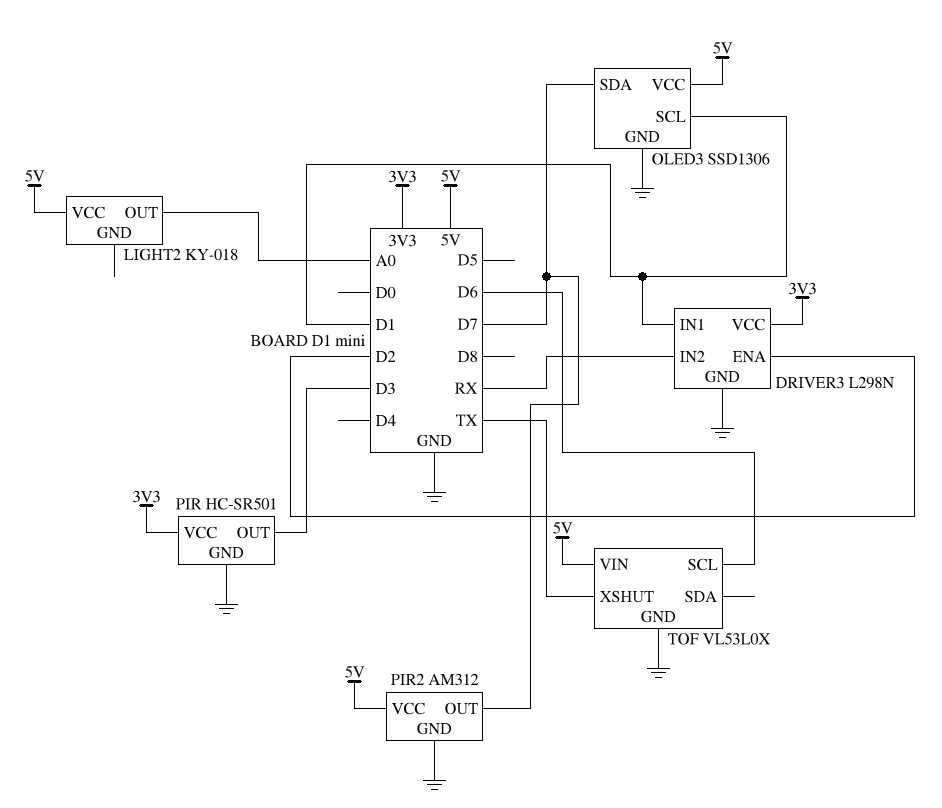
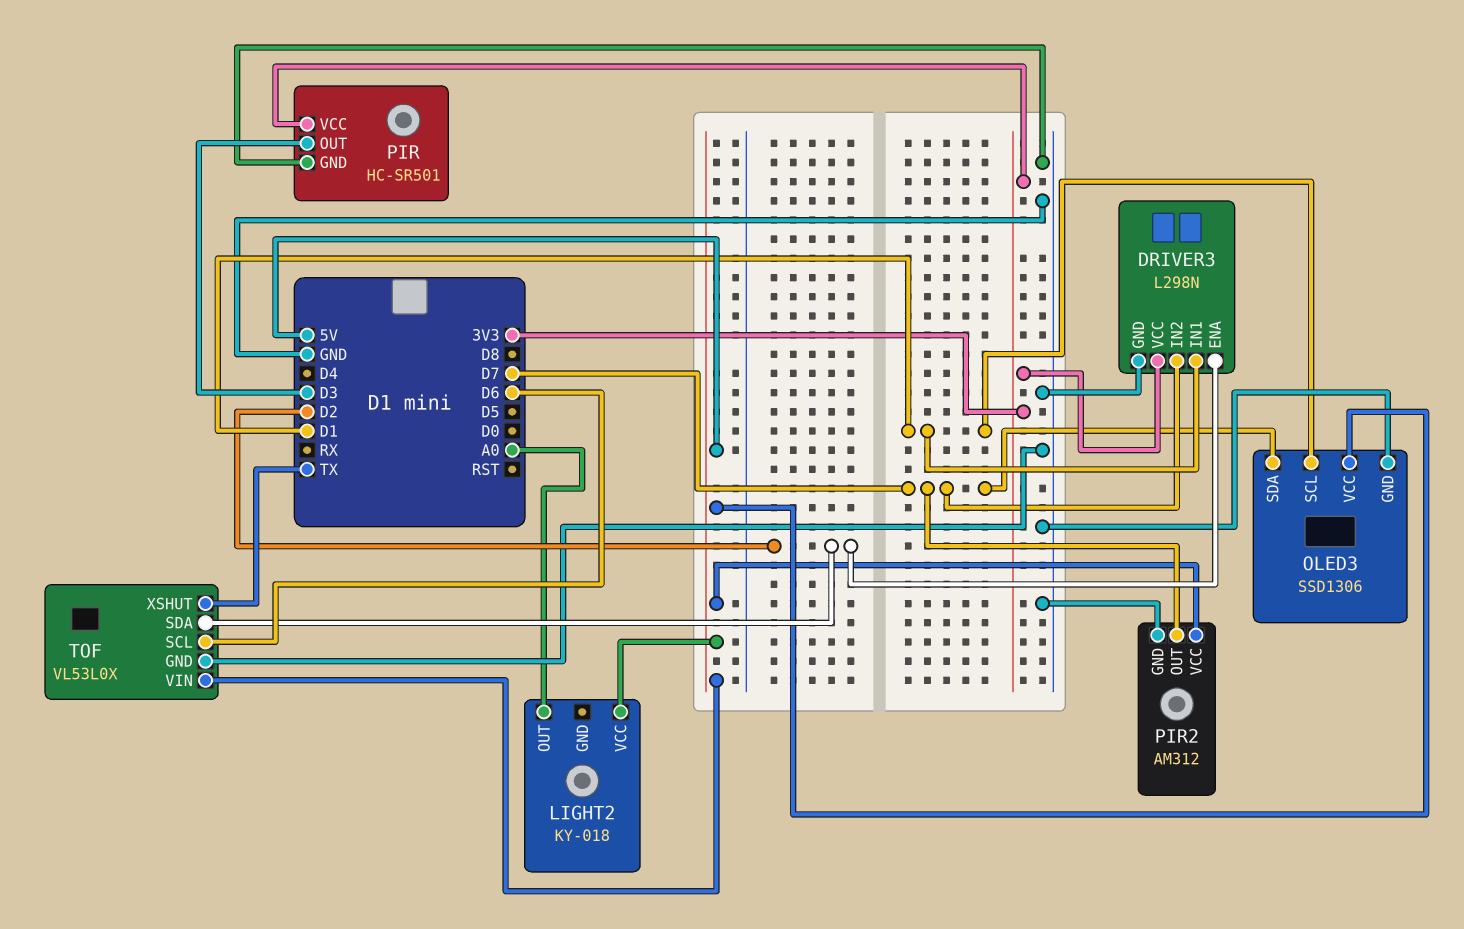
DRIVER3 pin IN2: RX -> D7
TOF pin SDA: none -> D2

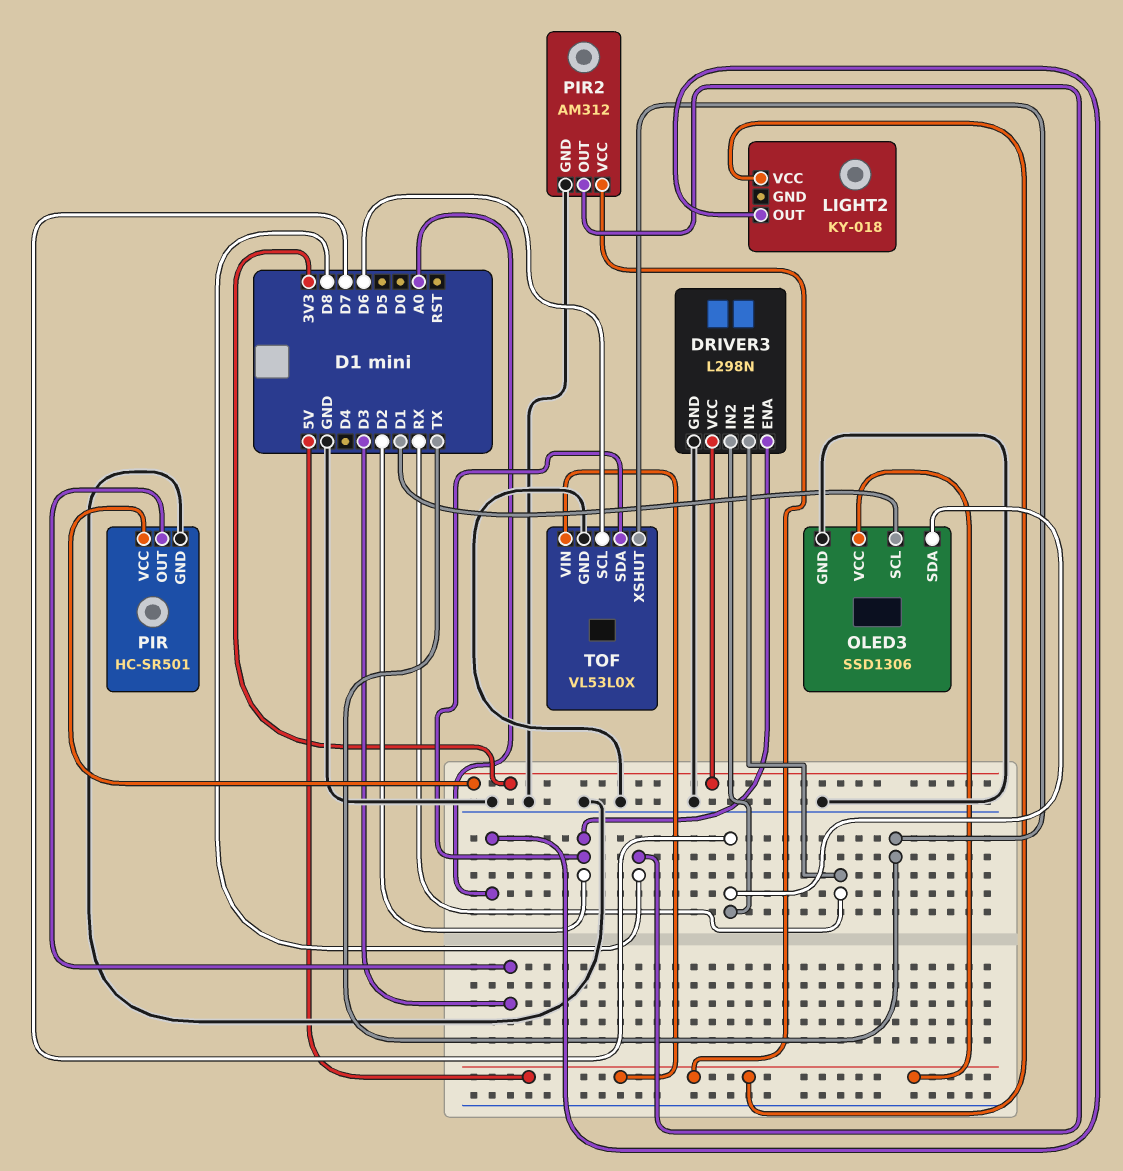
DRIVER3 pin IN1: D1 -> RX
PIR2 pin OUT: D7 -> D8

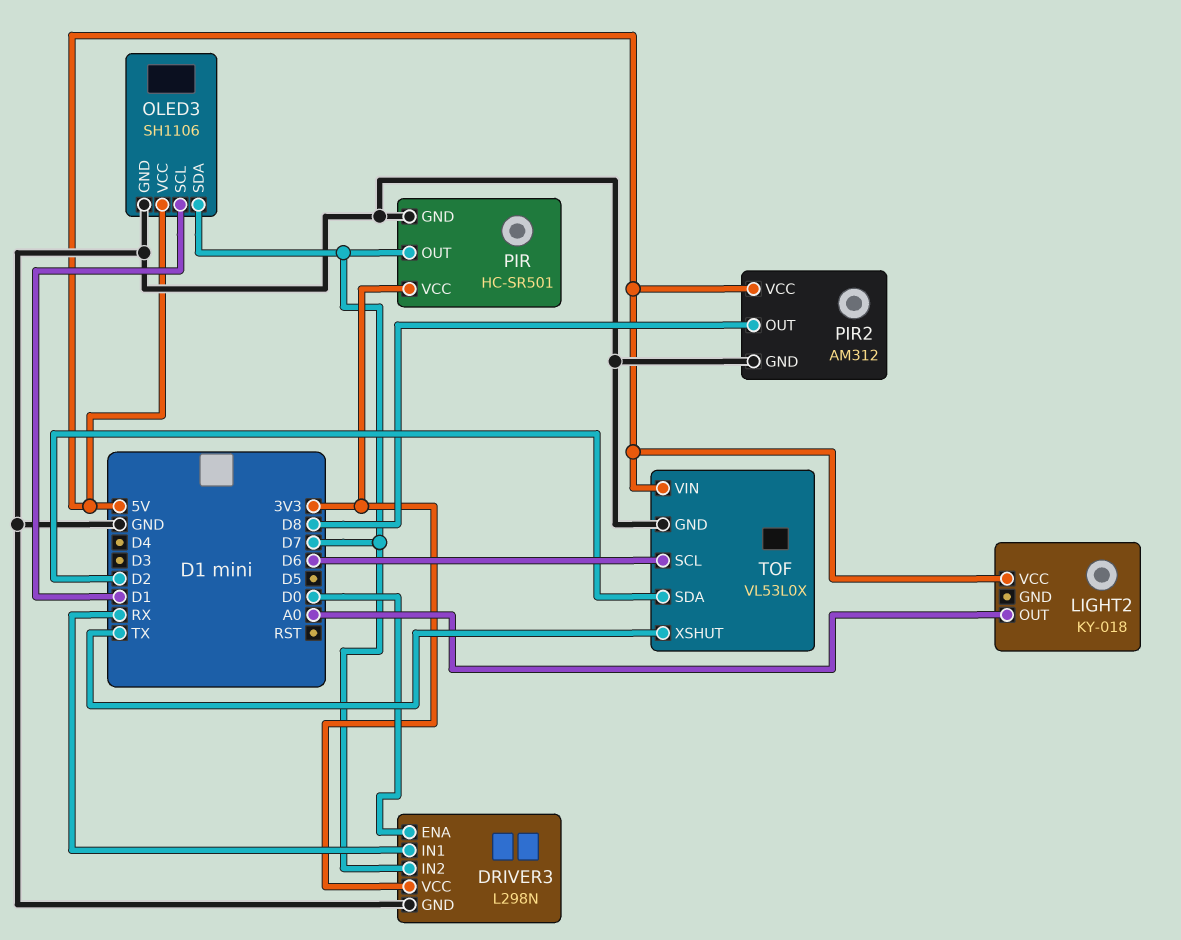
DRIVER3 pin ENA: D2 -> D0
OLED3: SSD1306 -> SH1106
PIR pin OUT: D3 -> D7

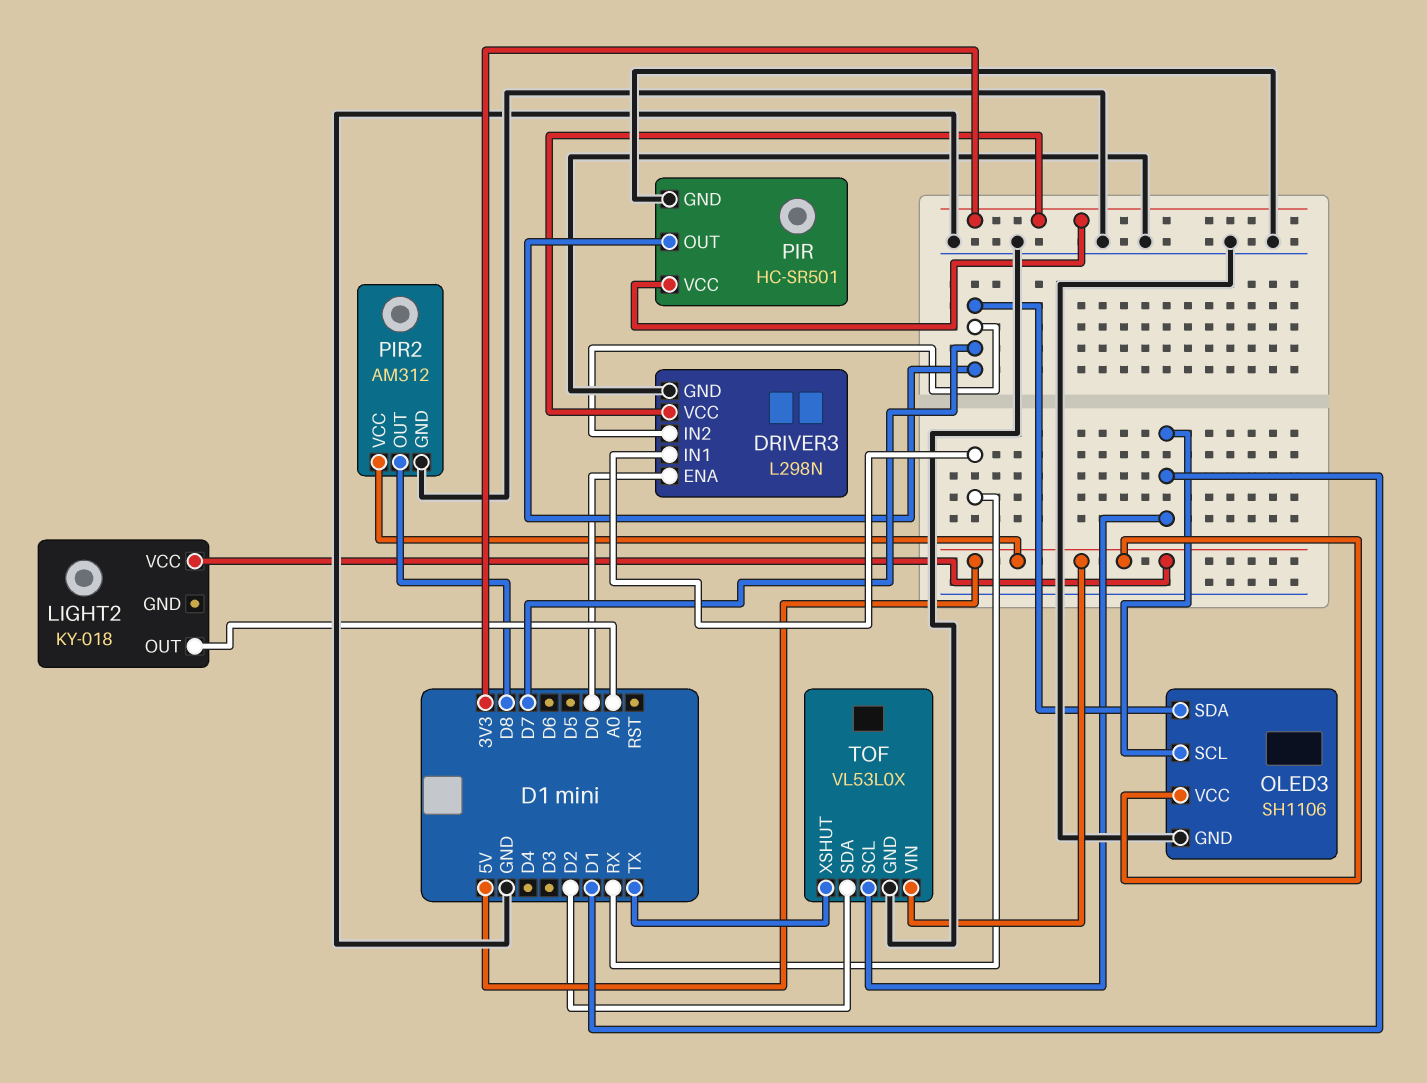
TOF pin SCL: D6 -> D1

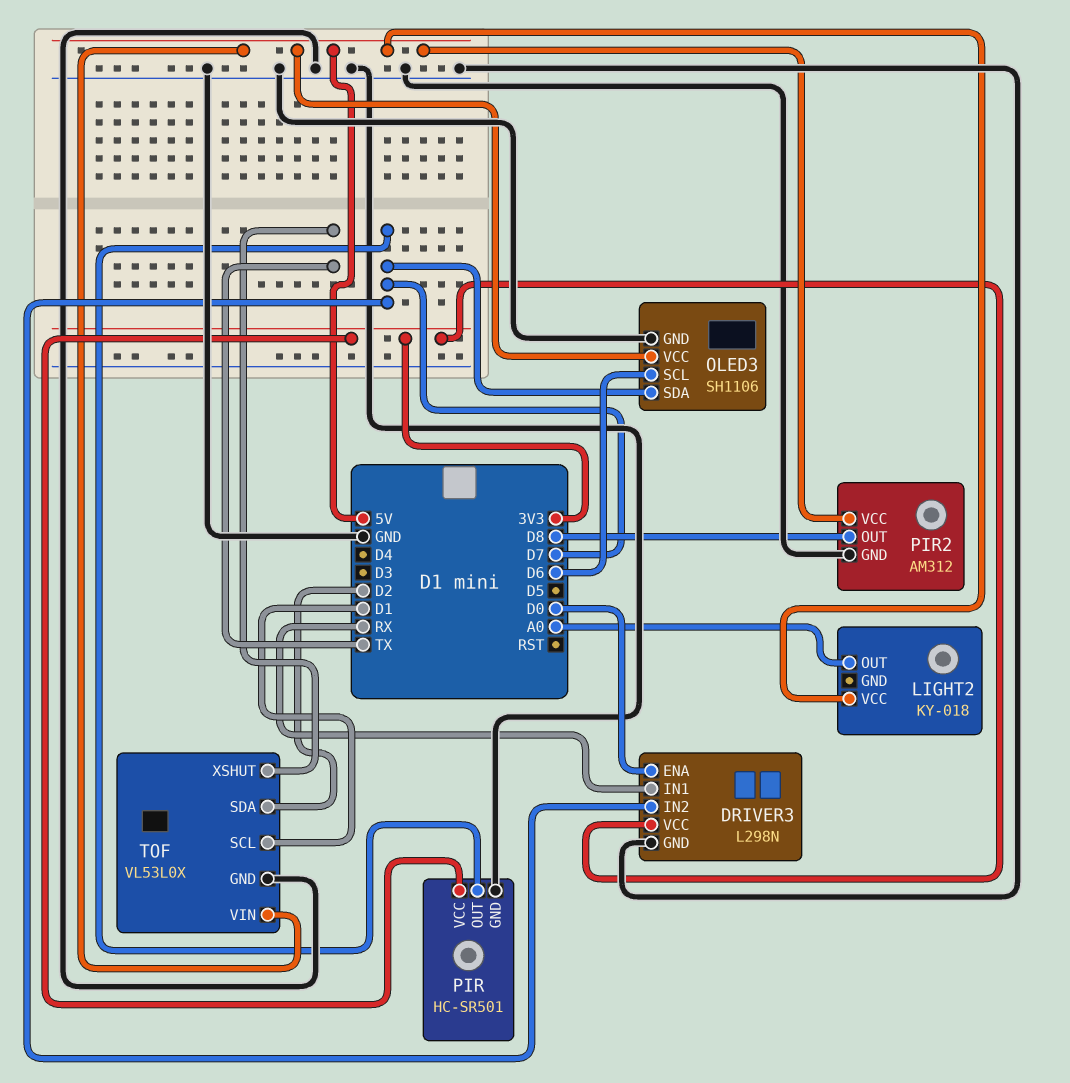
OLED3 pin SCL: D1 -> D6

